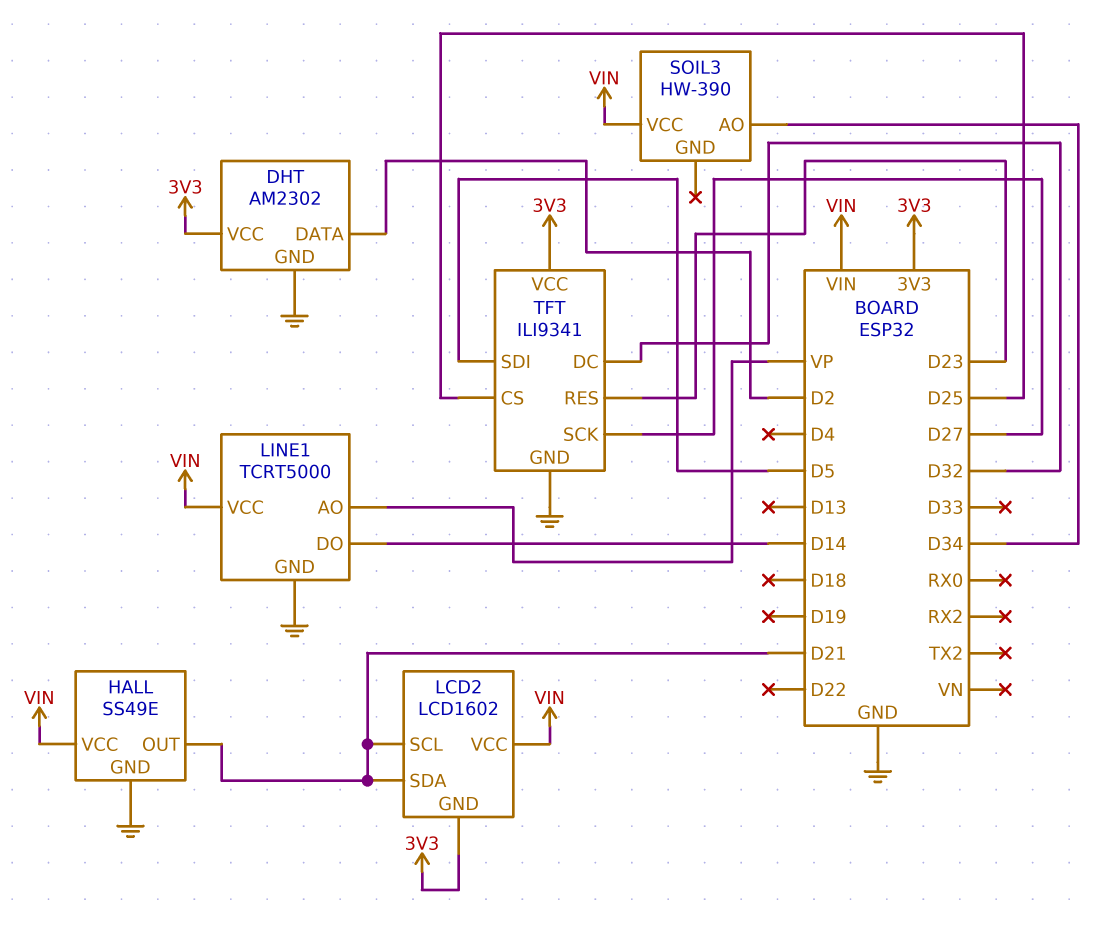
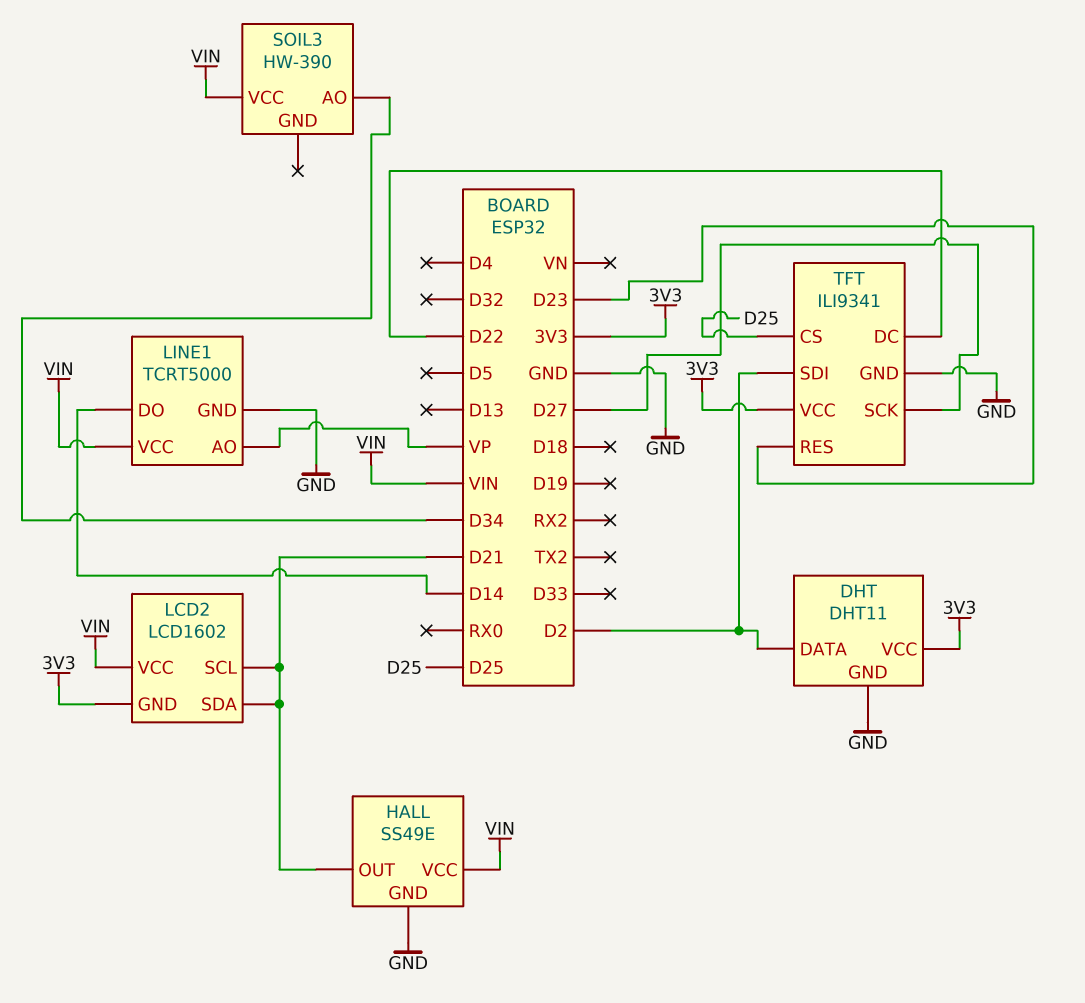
DHT: AM2302 -> DHT11
TFT pin DC: D32 -> D22
TFT pin SDI: D5 -> D2

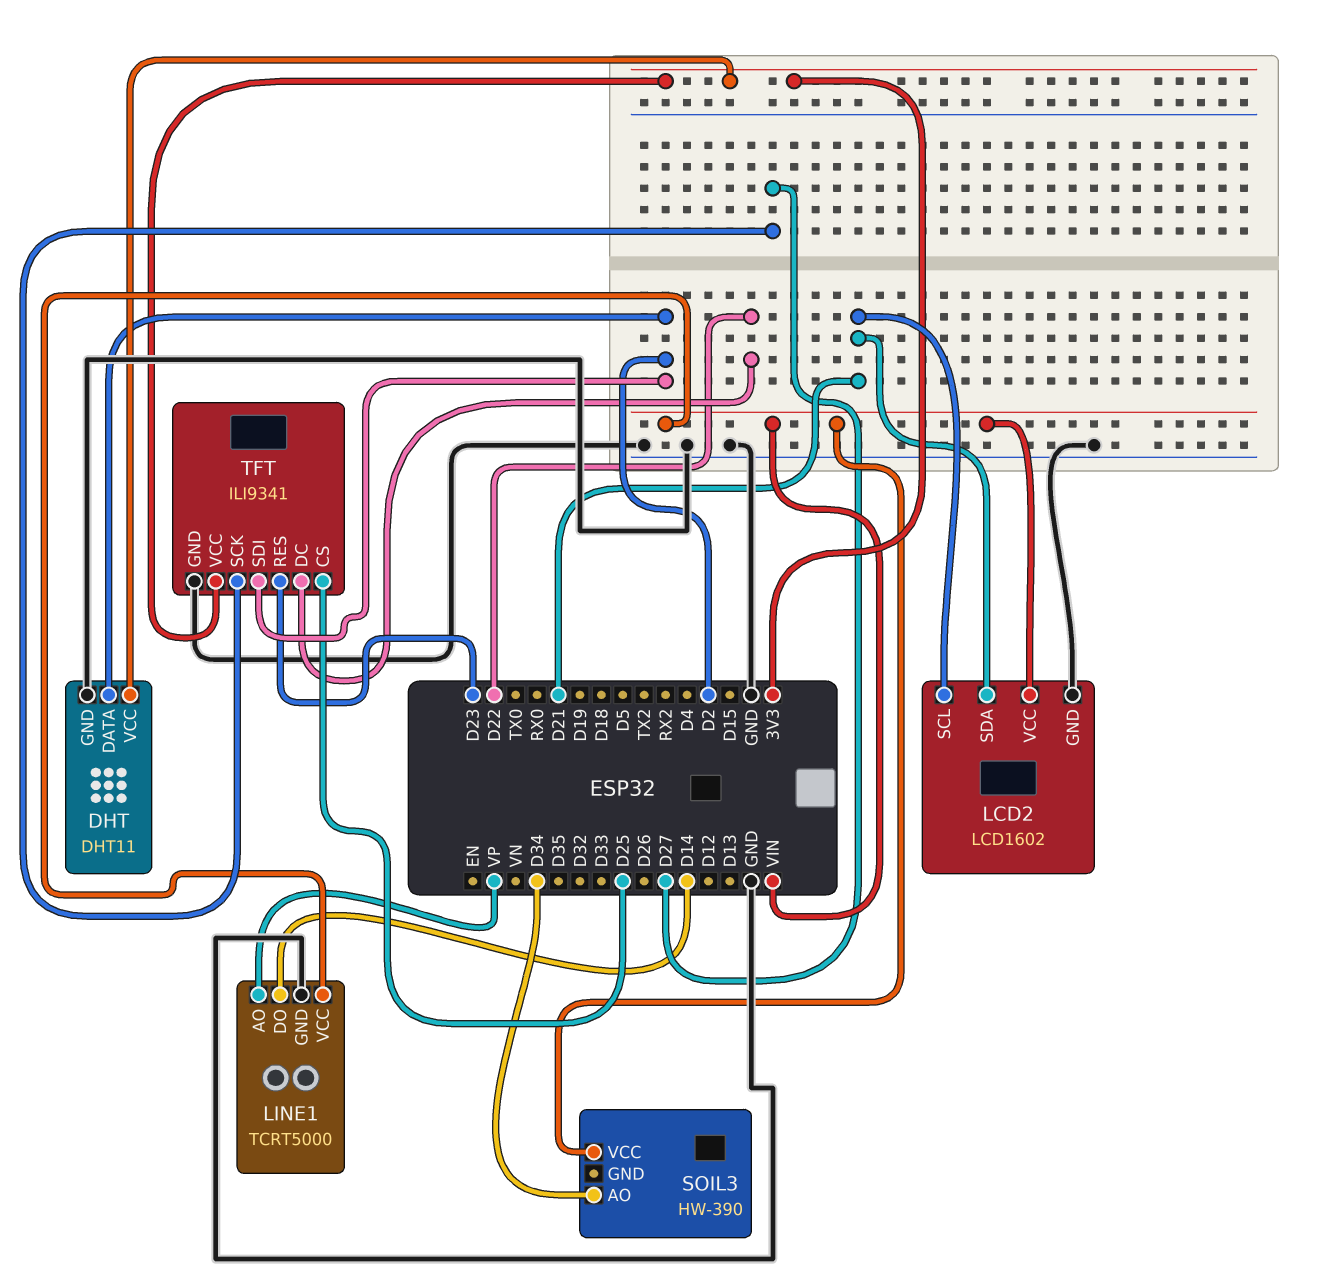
HALL: SS49E -> none
HALL pin GND: GND -> none
HALL pin OUT: D21 -> none
HALL pin VCC: VIN -> none
LCD2 pin GND: 3V3 -> GND

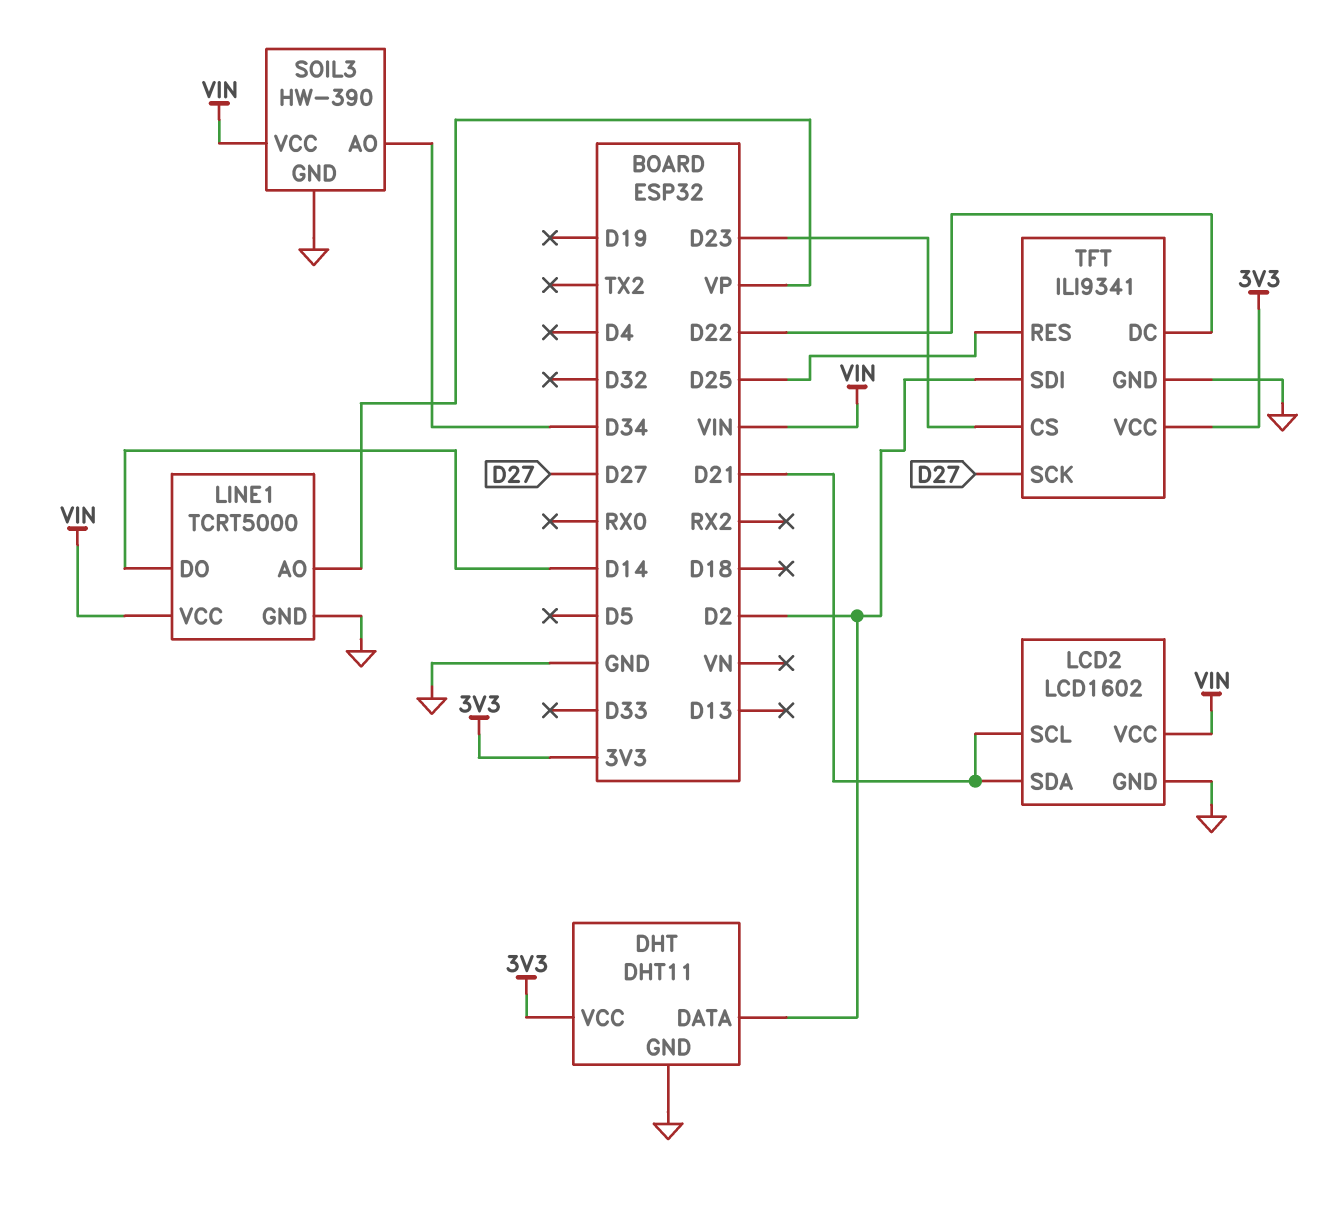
SOIL3 pin GND: none -> GND
TFT pin CS: D25 -> D23
TFT pin RES: D23 -> D25

